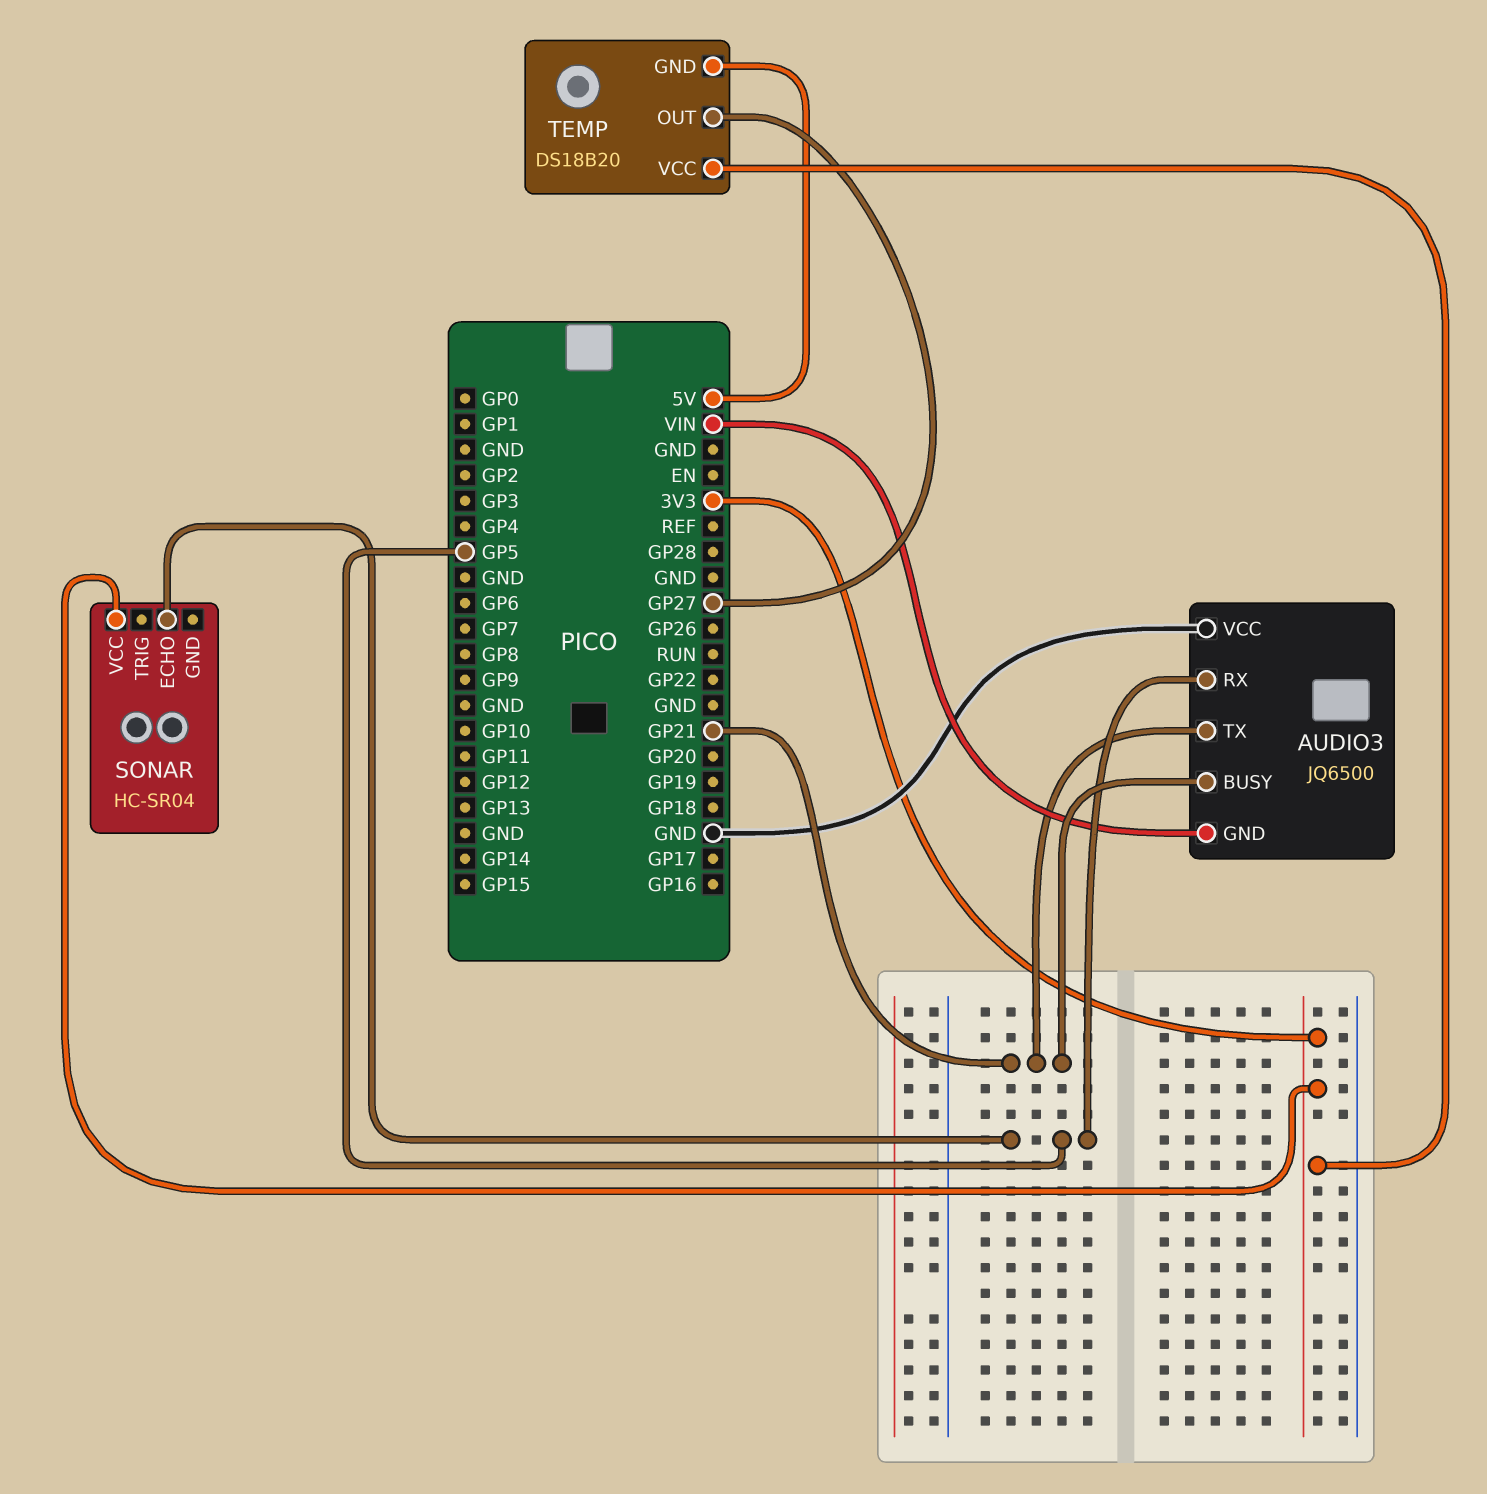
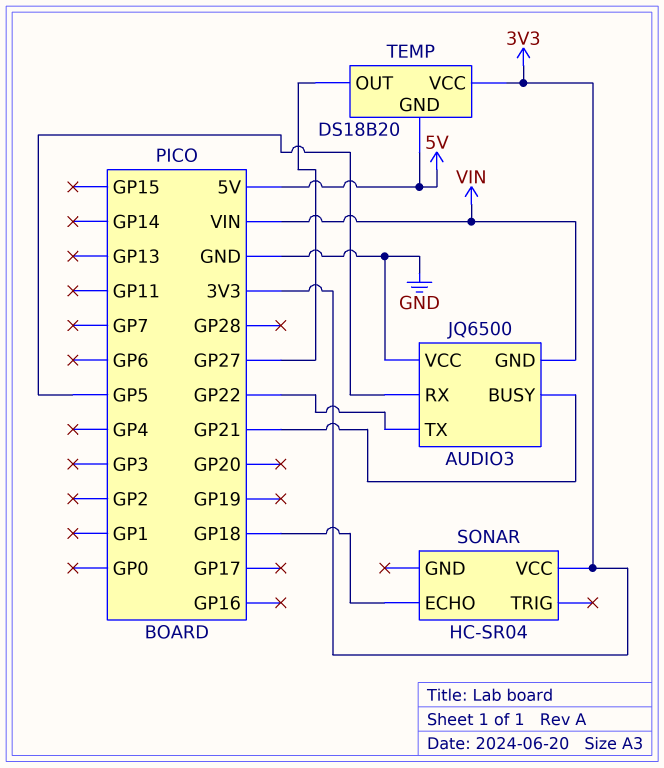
AUDIO3 pin TX: GP21 -> GP22
SONAR pin ECHO: GP5 -> GP18

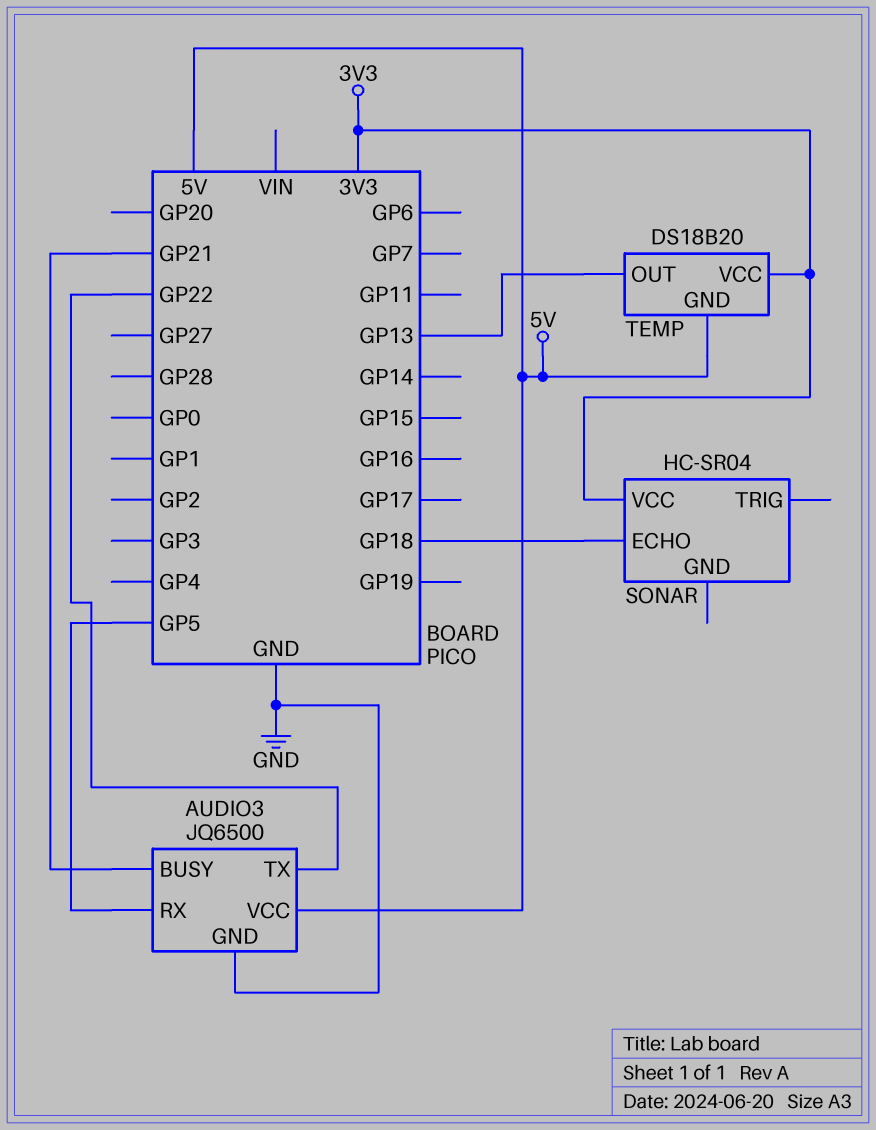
AUDIO3 pin GND: VIN -> GND
AUDIO3 pin VCC: GND -> 5V
TEMP pin OUT: GP27 -> GP13

